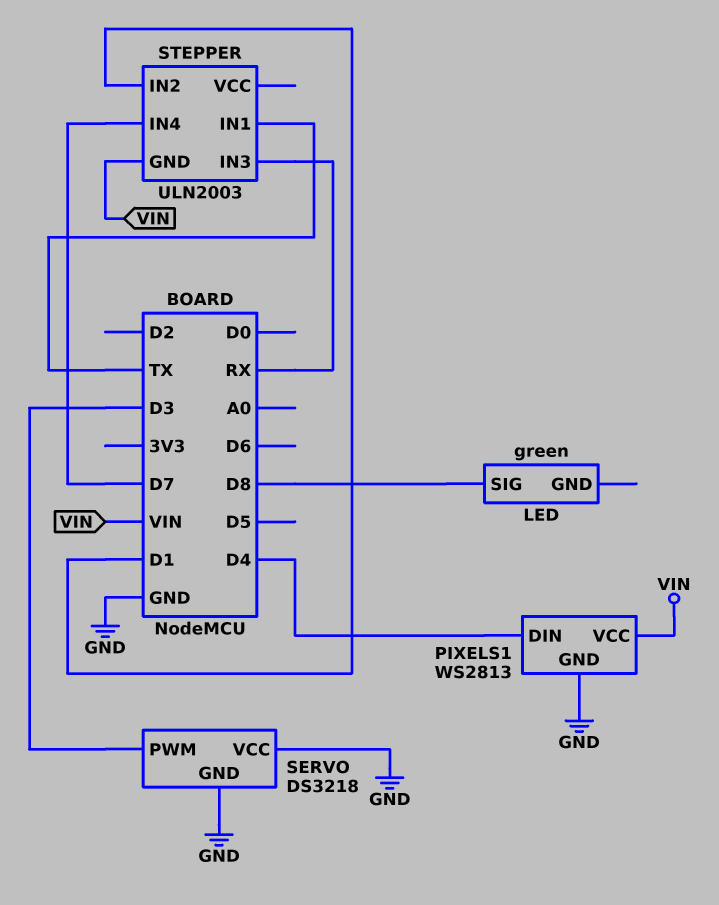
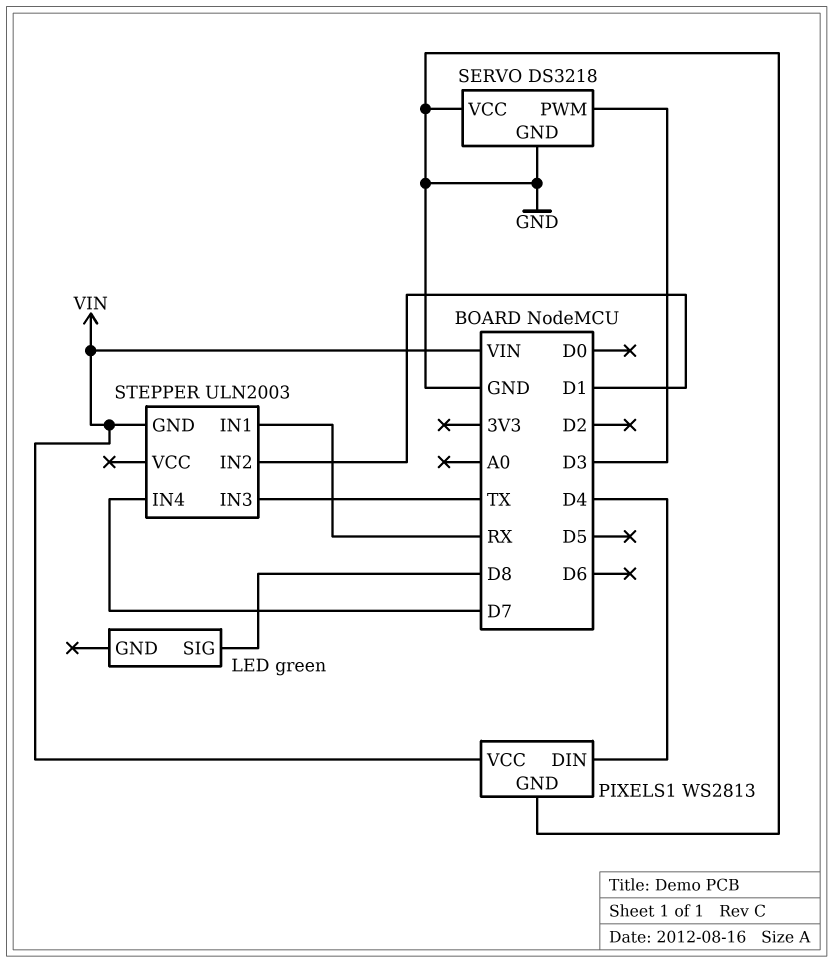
STEPPER pin IN1: TX -> RX
STEPPER pin IN3: RX -> TX

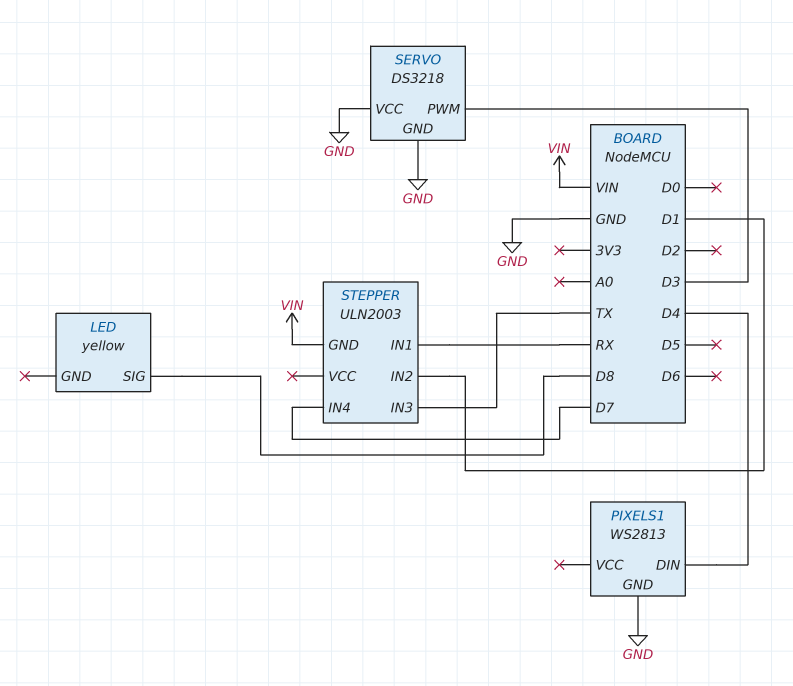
LED: green -> yellow
PIXELS1 pin VCC: VIN -> none

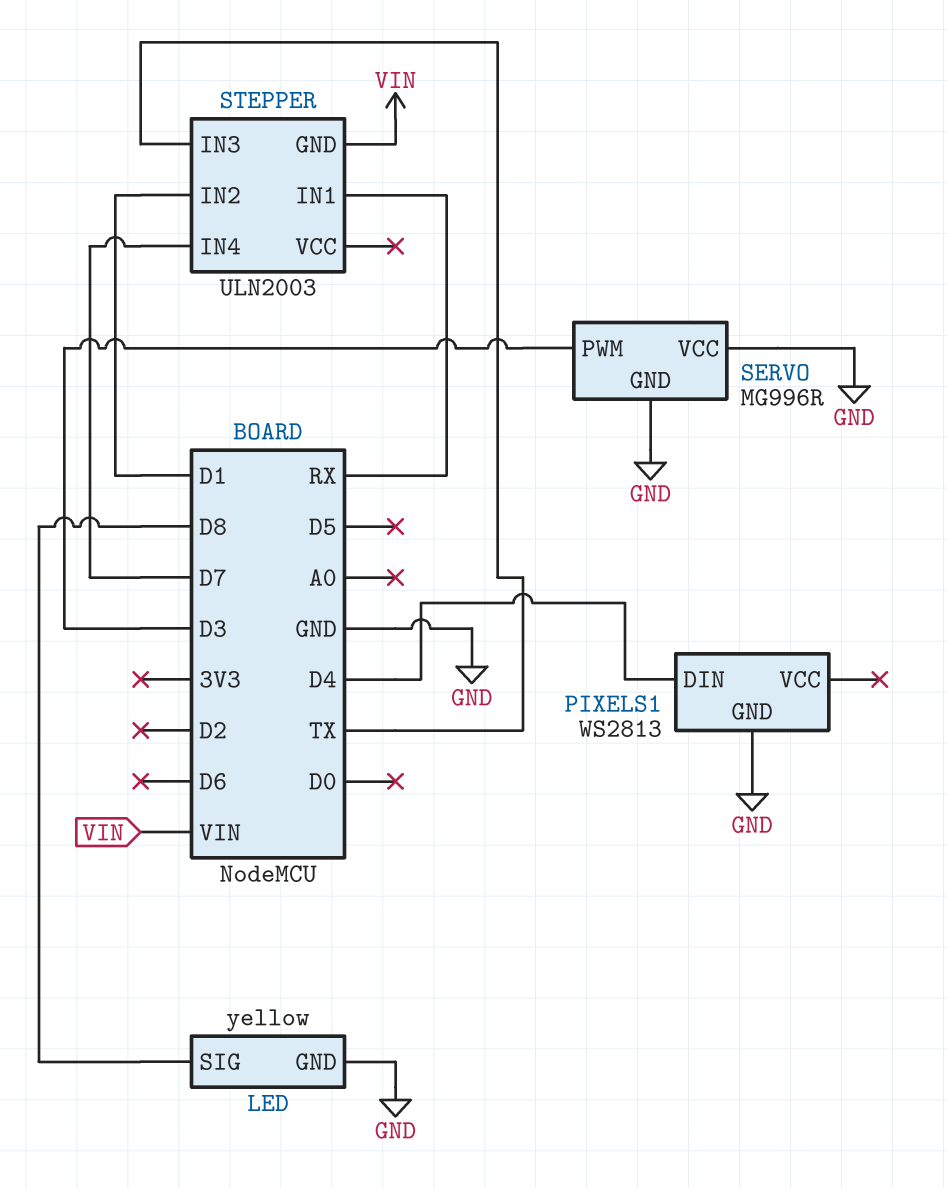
LED pin GND: none -> GND
SERVO: DS3218 -> MG996R

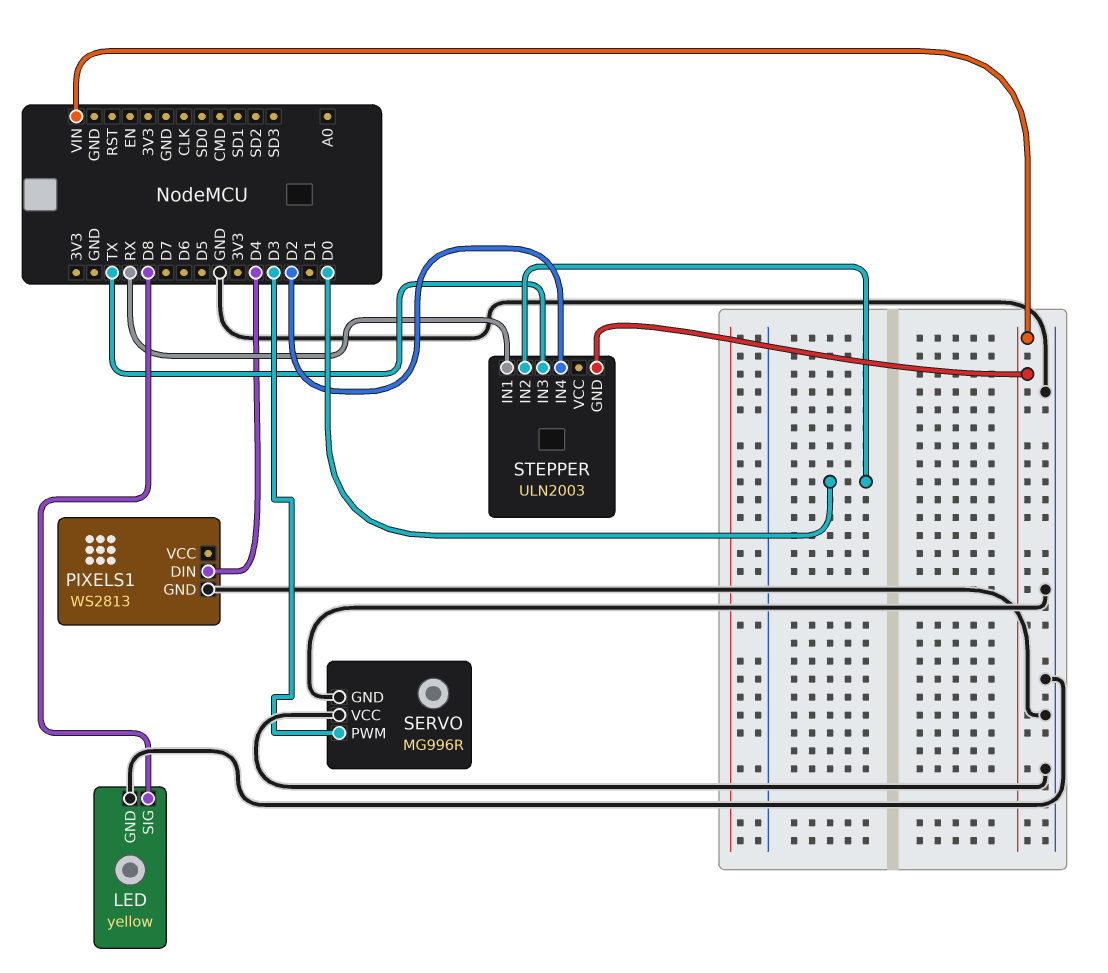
STEPPER pin IN2: D1 -> D0
STEPPER pin IN4: D7 -> D2

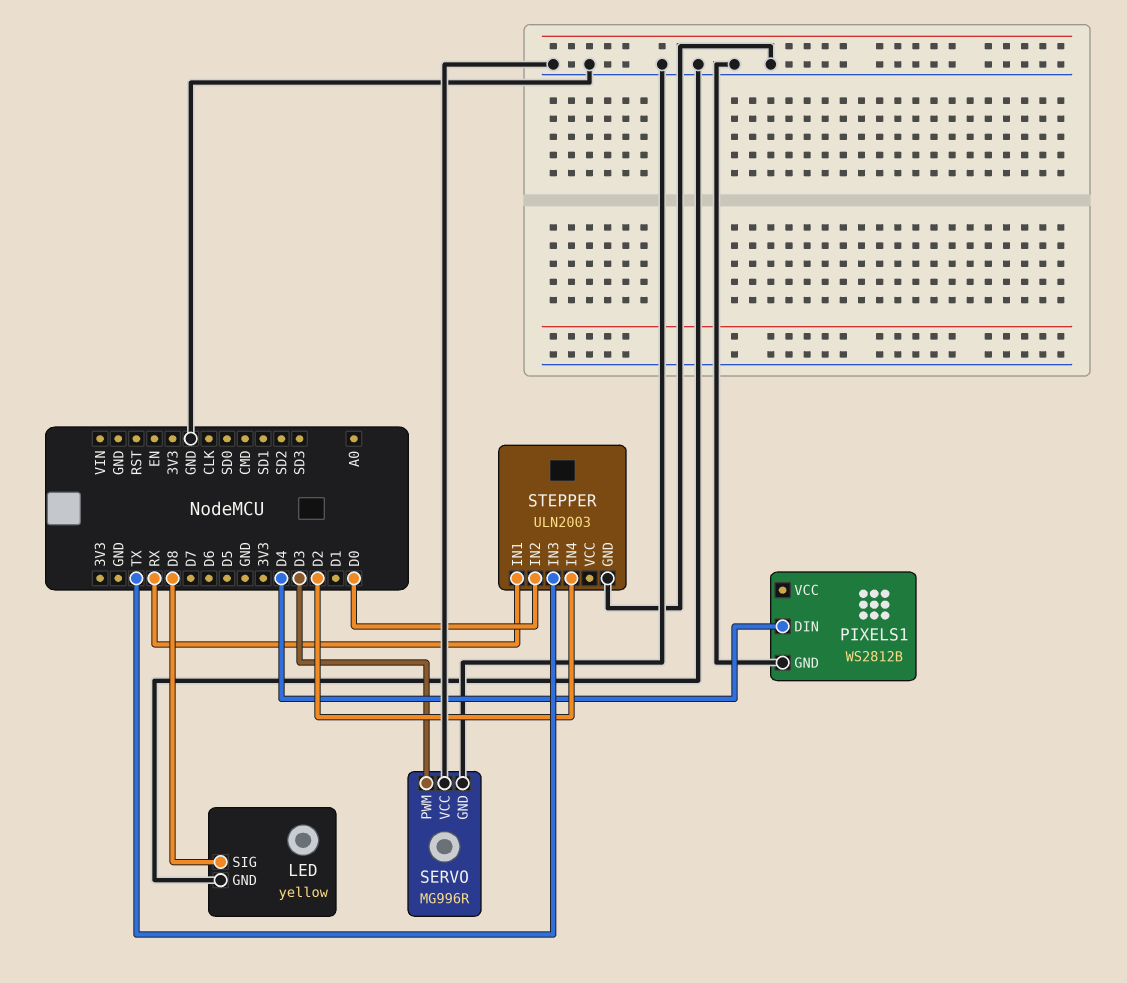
PIXELS1: WS2813 -> WS2812B
STEPPER pin GND: VIN -> GND

